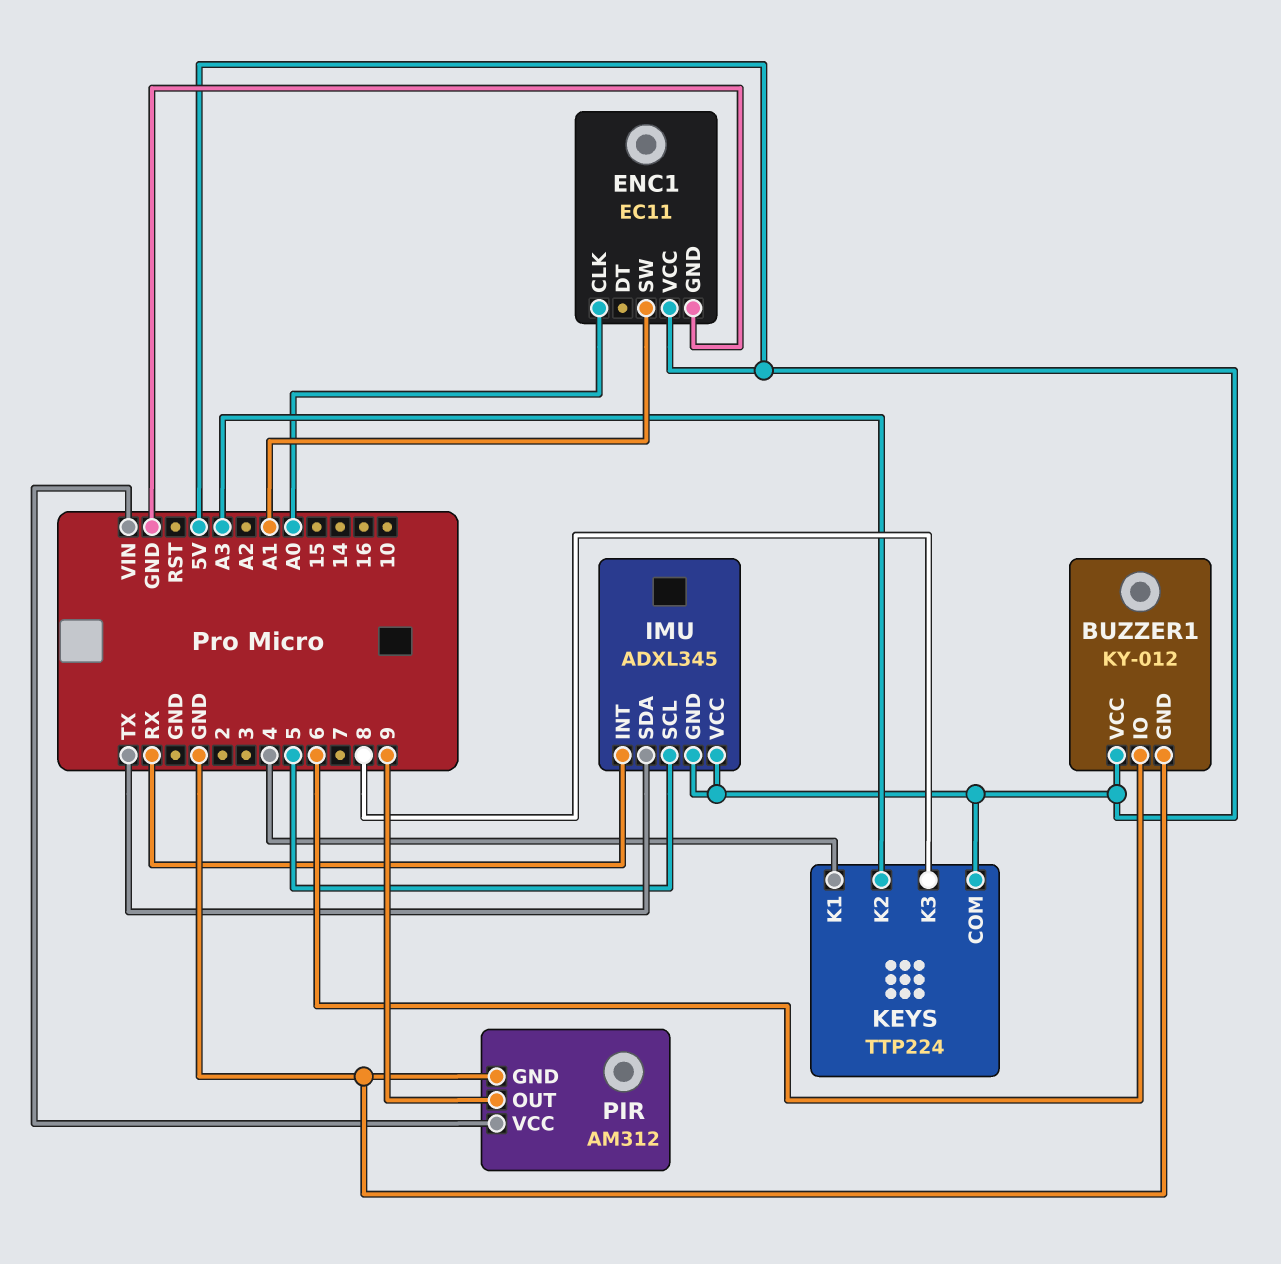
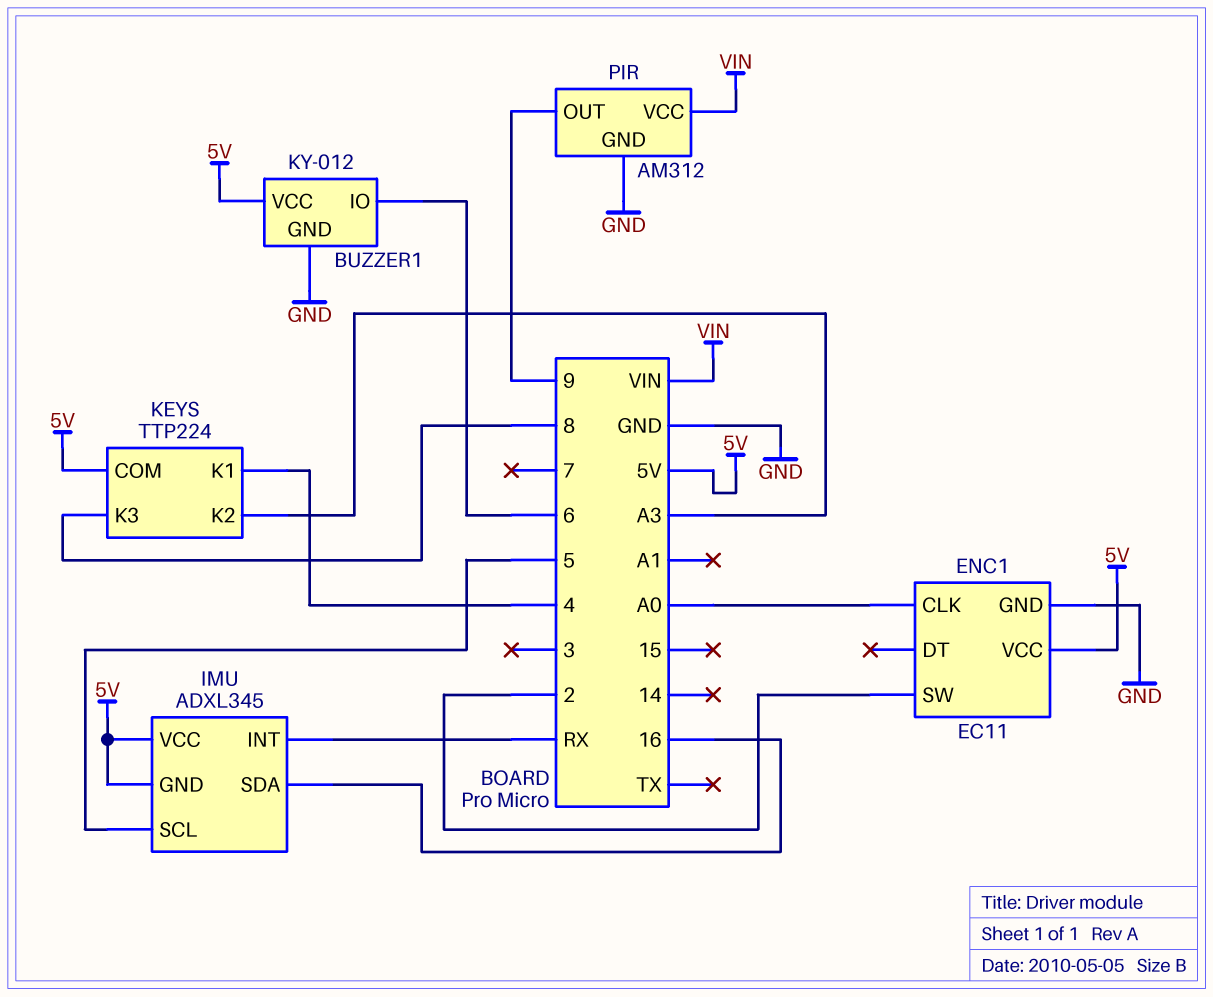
ENC1 pin SW: A1 -> 2
IMU pin SDA: TX -> 16

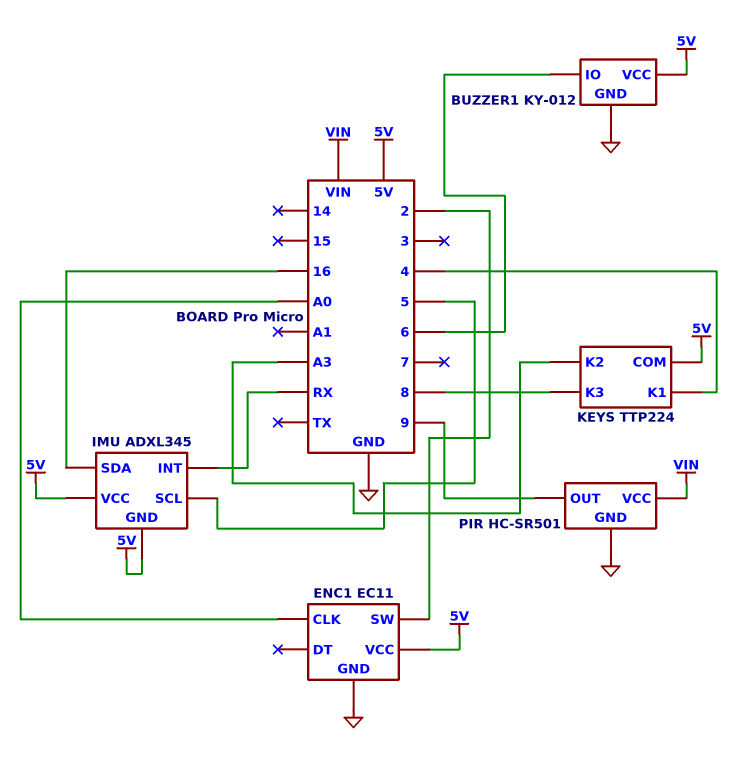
PIR: AM312 -> HC-SR501

